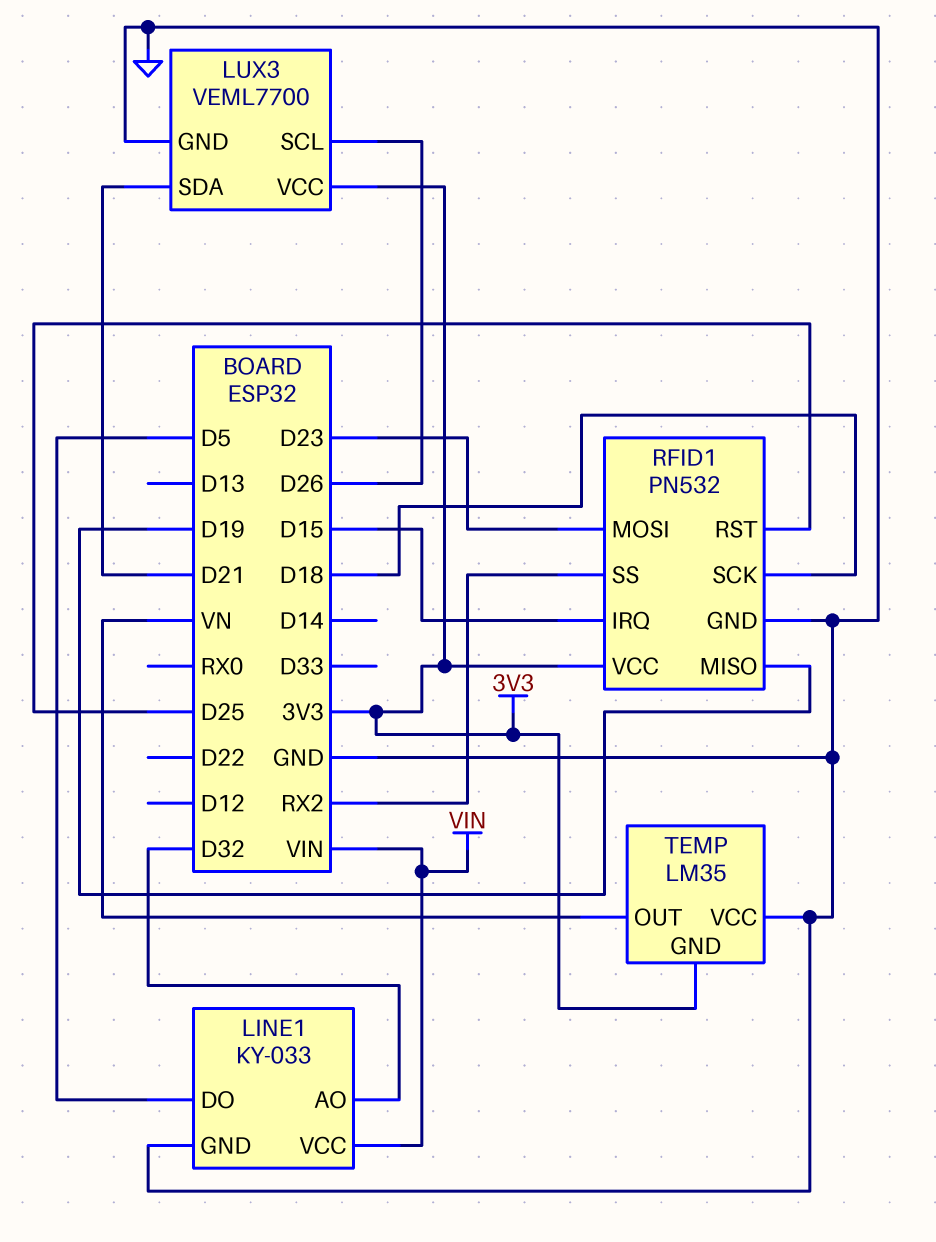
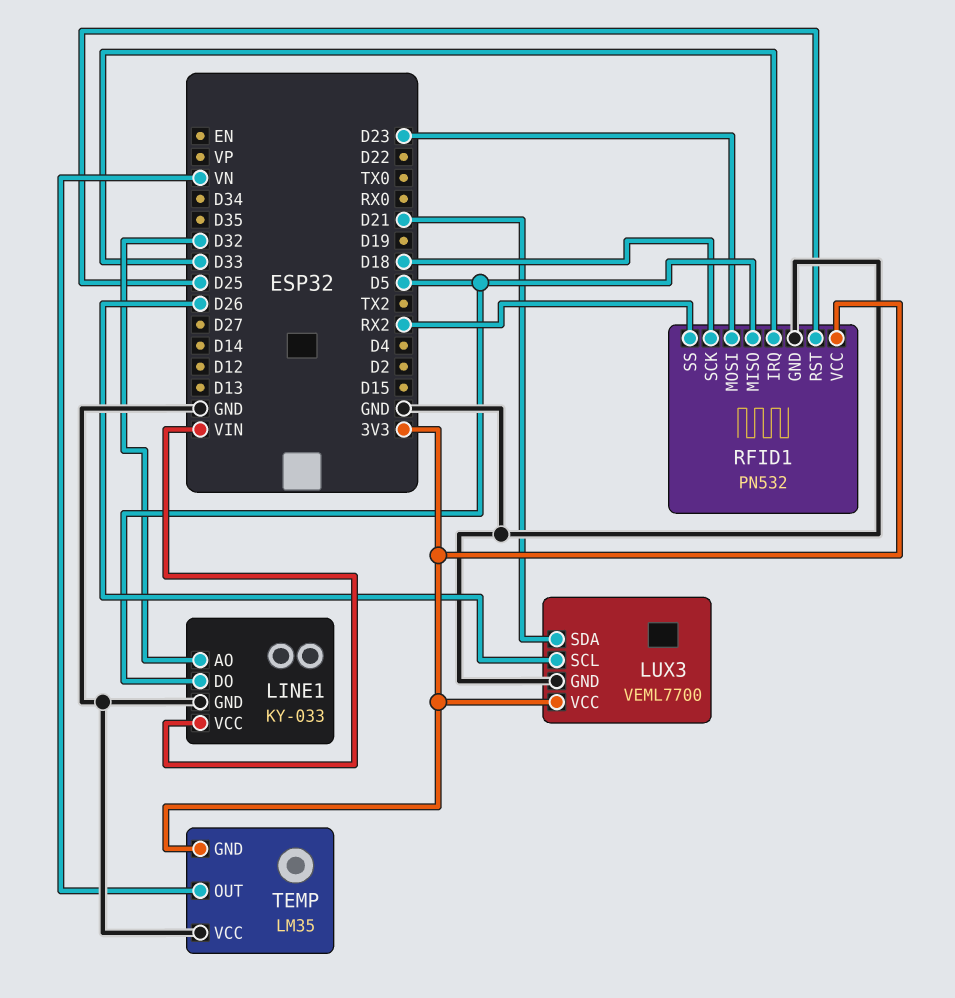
RFID1 pin IRQ: D15 -> D33
RFID1 pin MISO: D19 -> D5

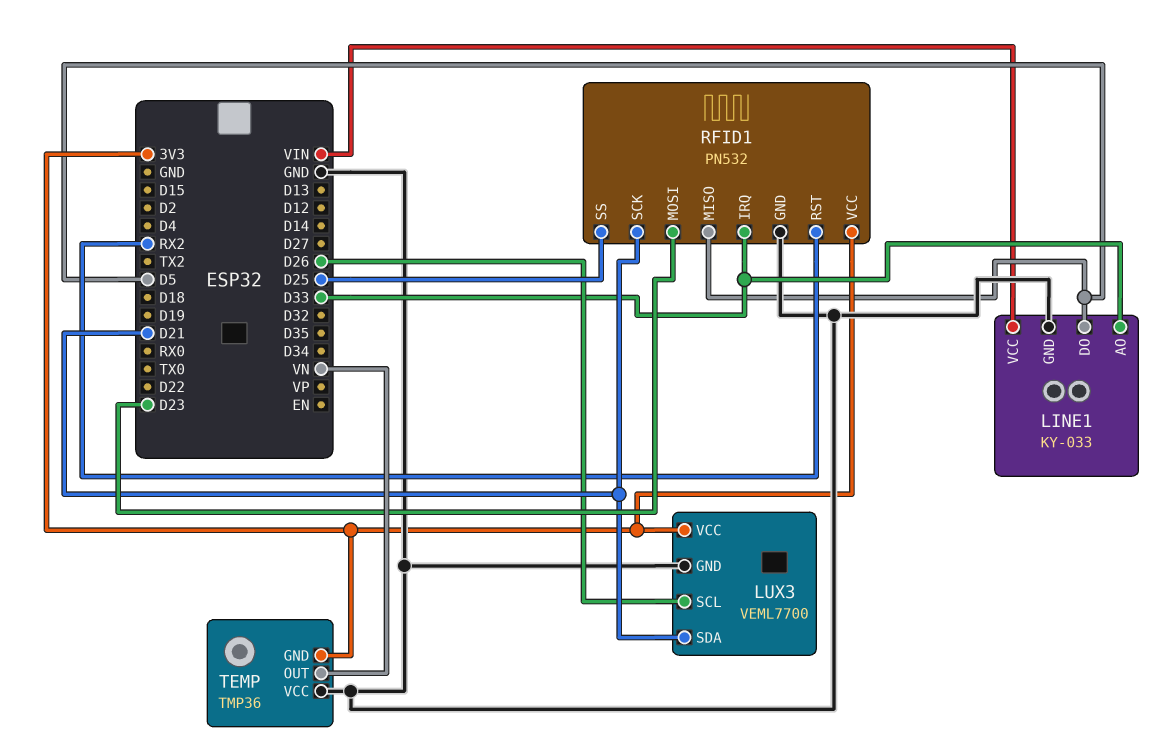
LINE1 pin AO: D32 -> D33
RFID1 pin RST: D25 -> RX2
RFID1 pin SCK: D18 -> D21
RFID1 pin SS: RX2 -> D25
TEMP: LM35 -> TMP36

